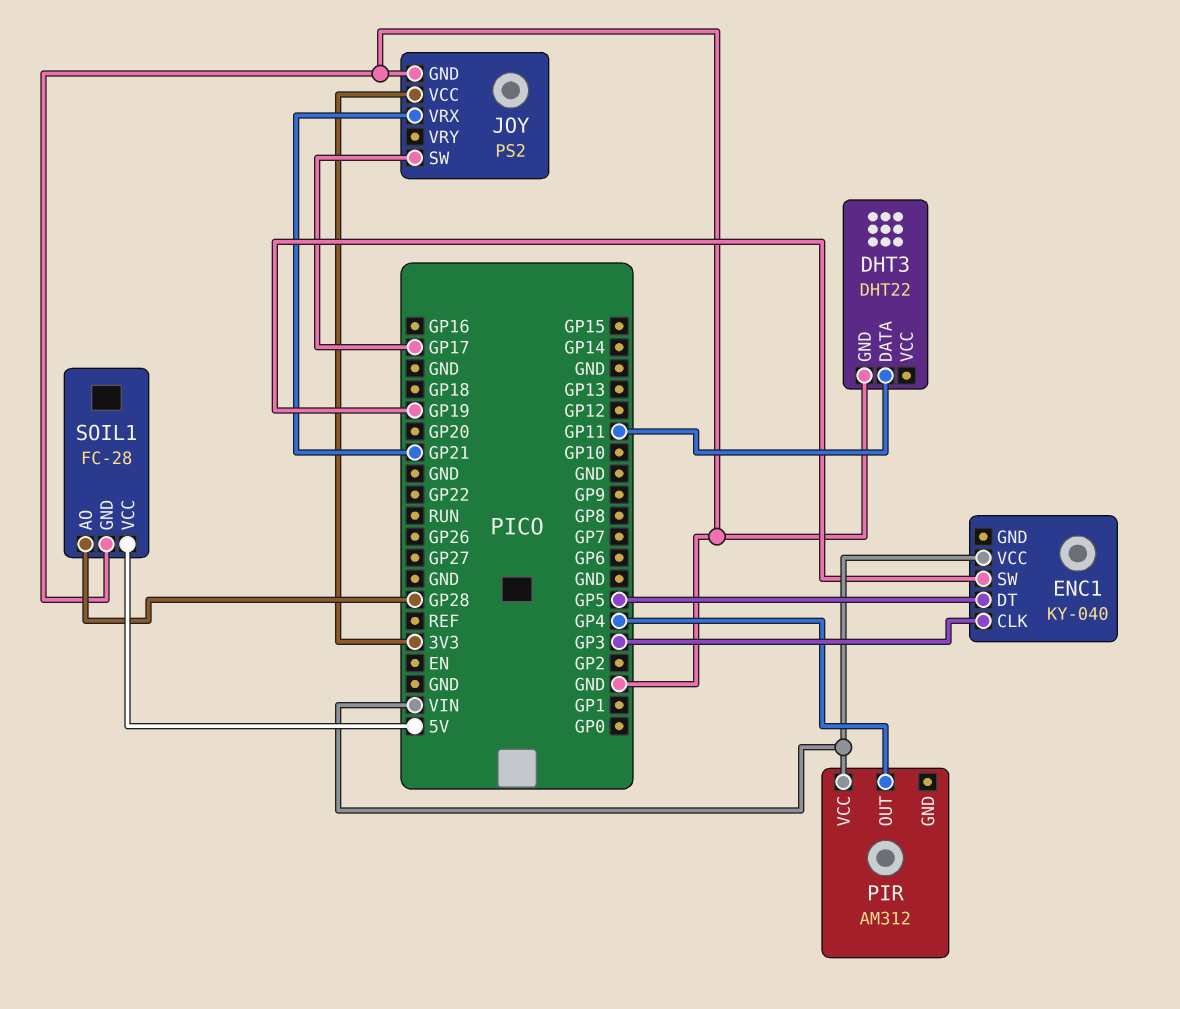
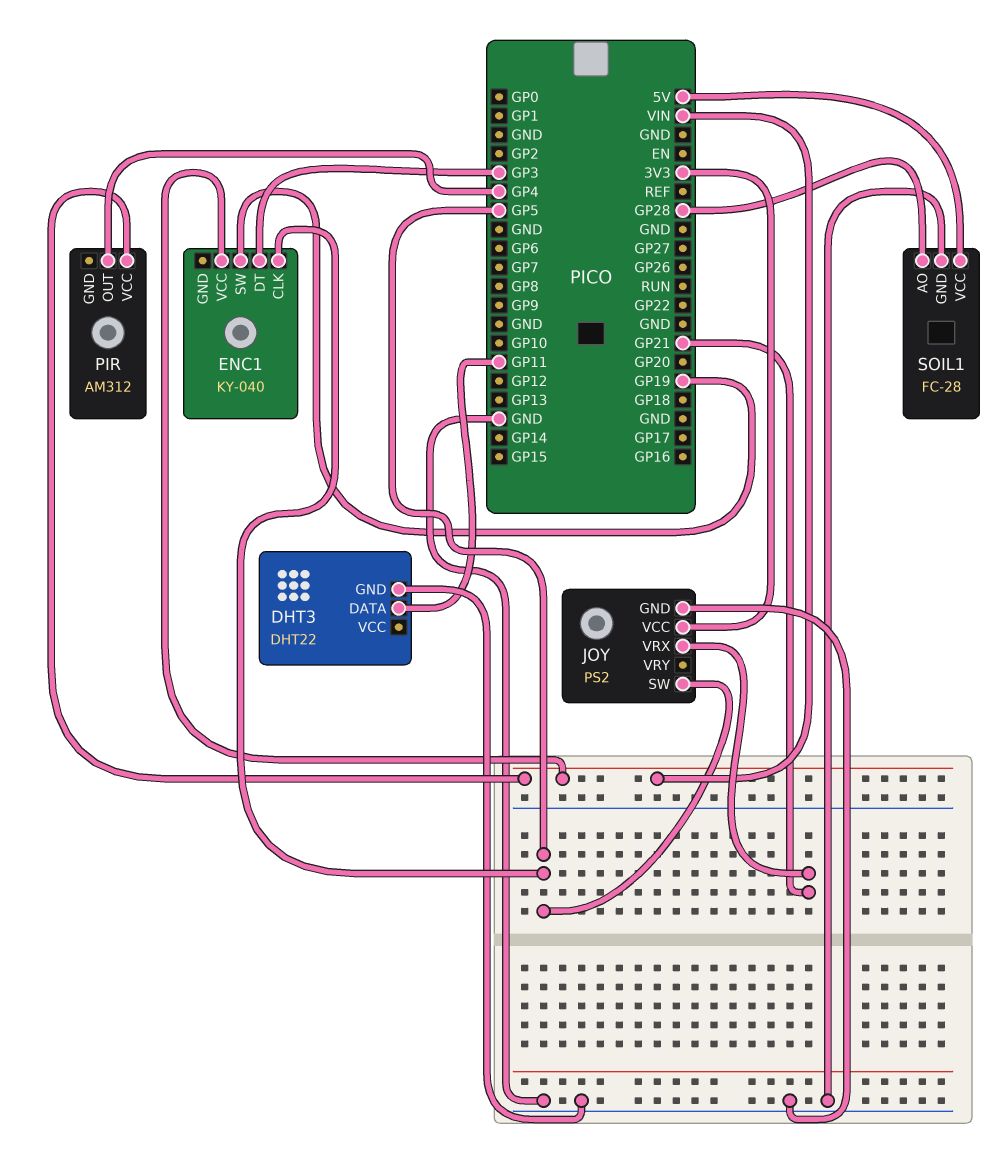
ENC1 pin CLK: GP3 -> GP5
ENC1 pin DT: GP5 -> GP3
JOY pin SW: GP17 -> GP5

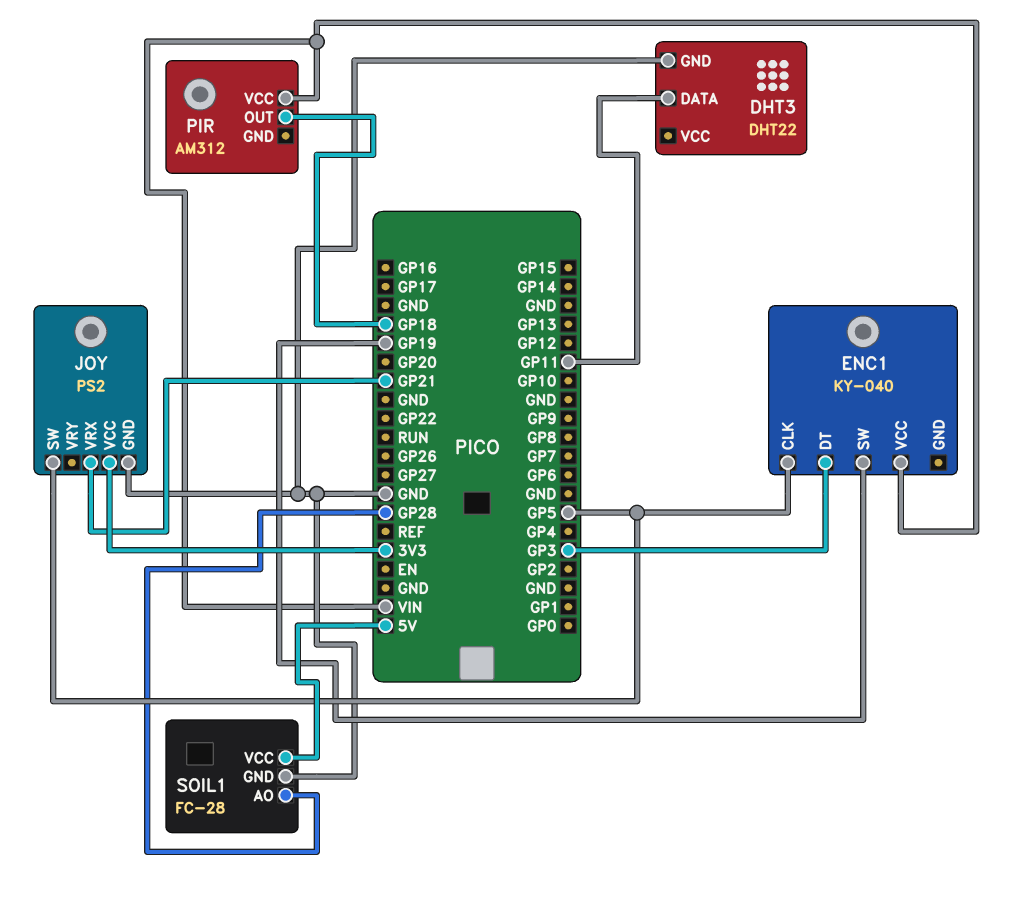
PIR pin OUT: GP4 -> GP18

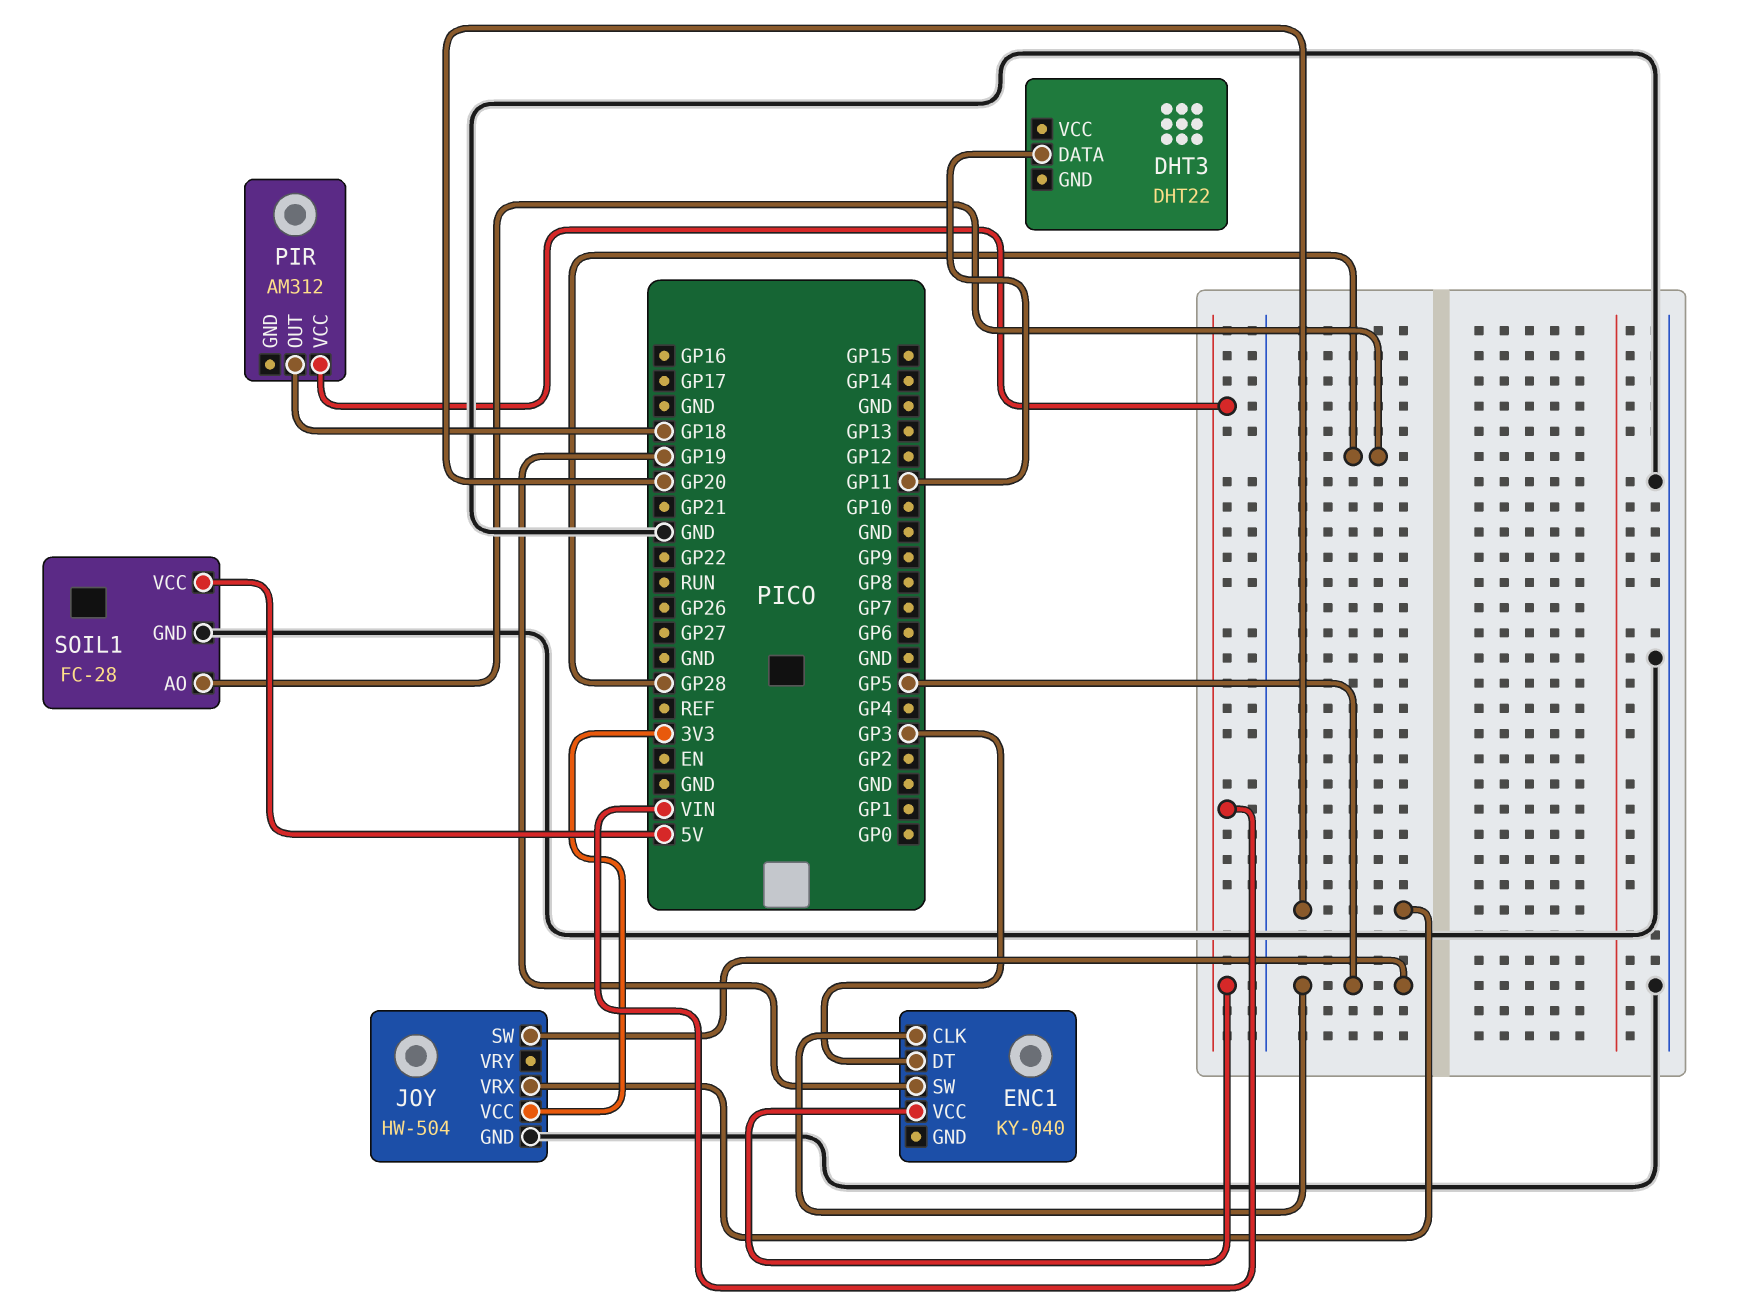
DHT3 pin GND: GND -> none
JOY: PS2 -> HW-504
JOY pin VRX: GP21 -> GP20

